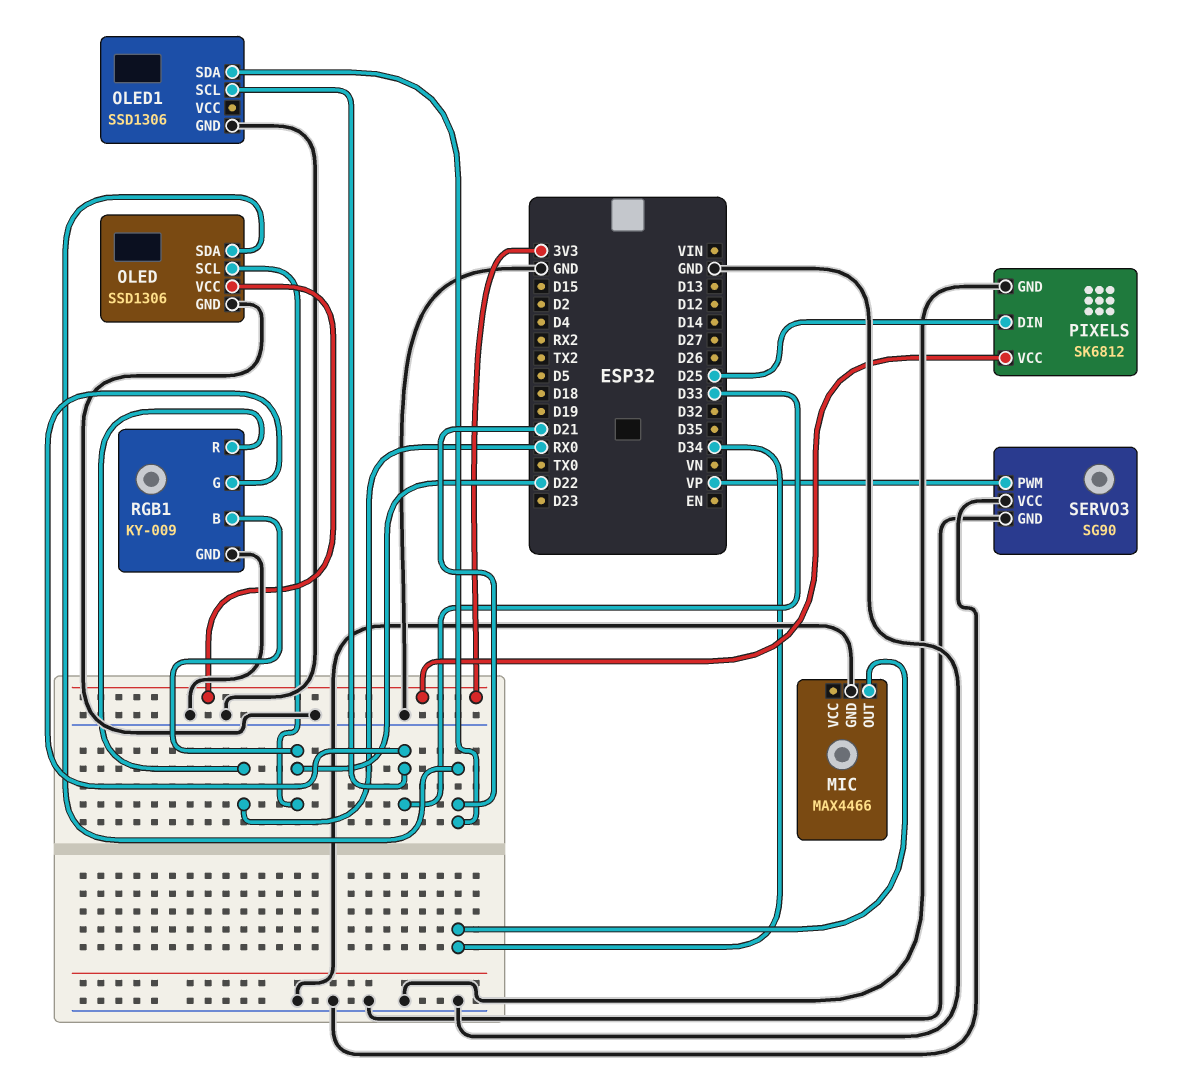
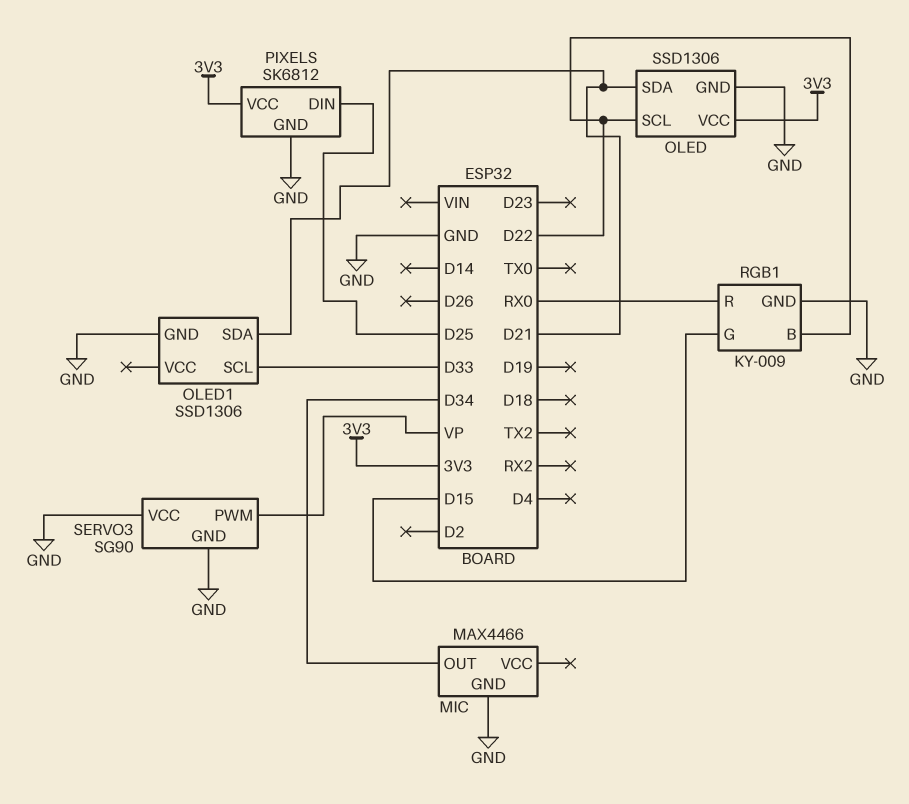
RGB1 pin G: D33 -> D15

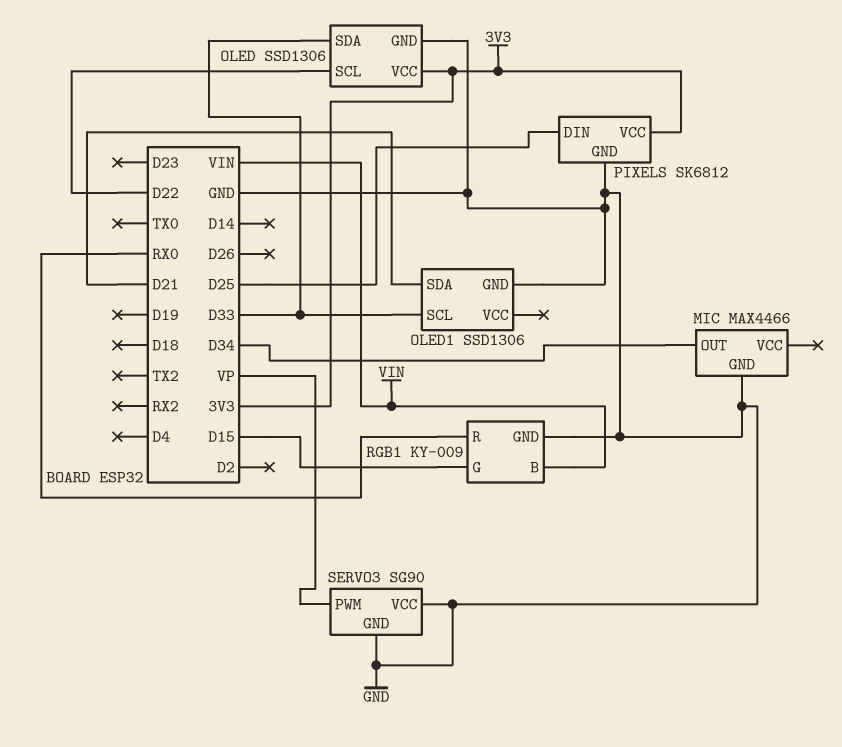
OLED pin SDA: D21 -> D33
RGB1 pin B: D22 -> VIN

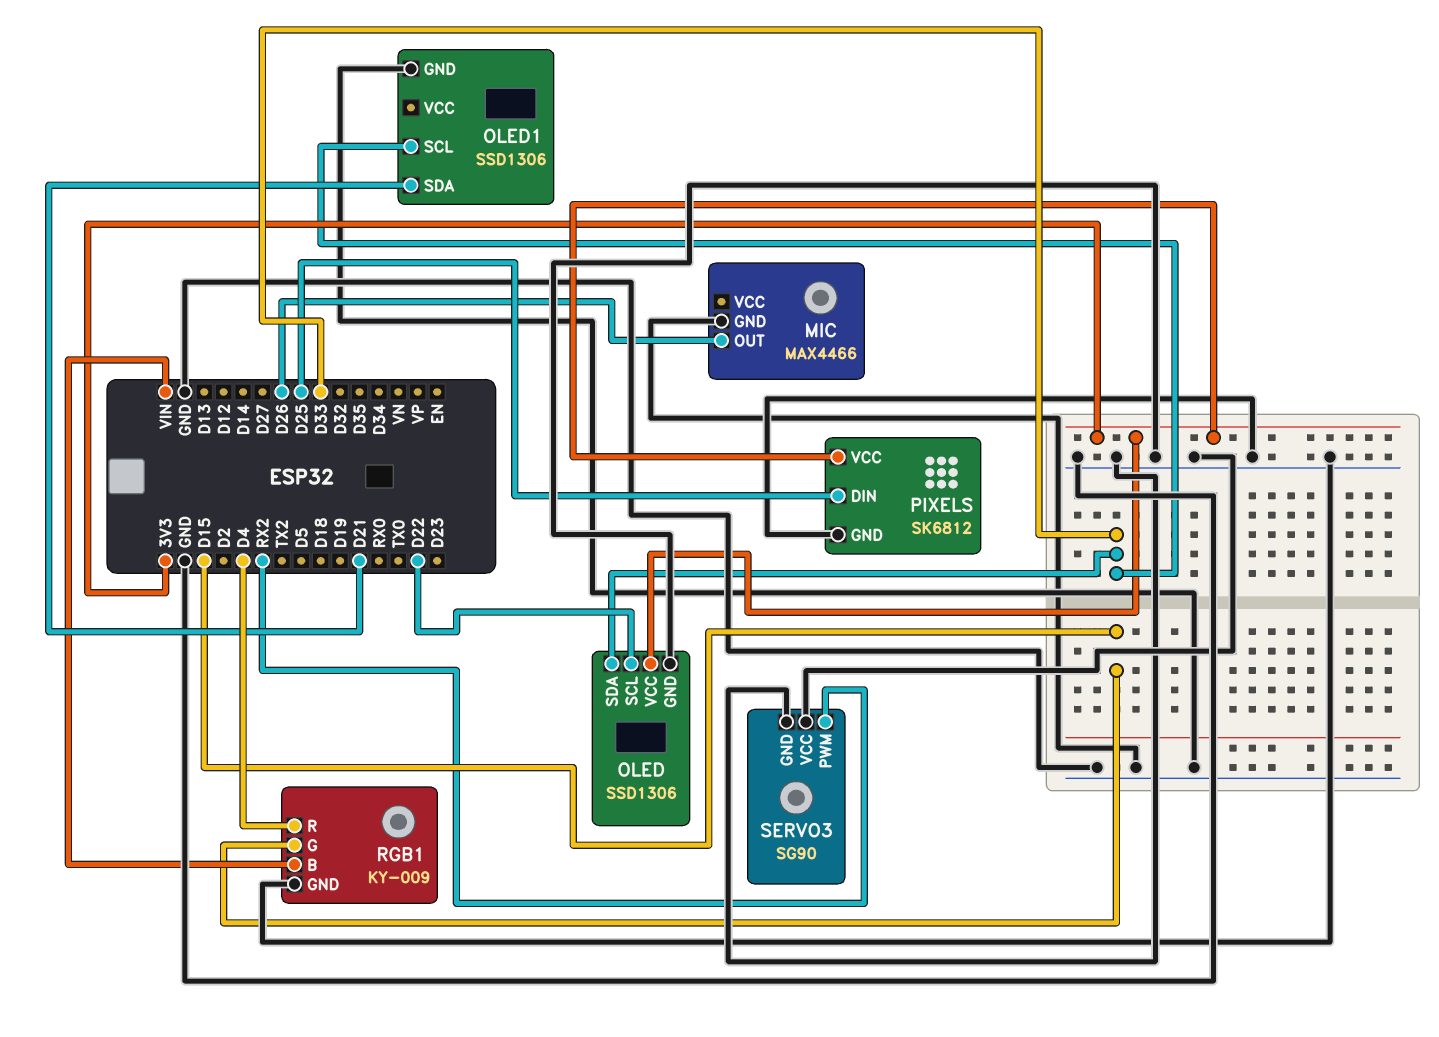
MIC pin OUT: D34 -> D26
RGB1 pin R: RX0 -> D4
SERVO3 pin PWM: VP -> RX2

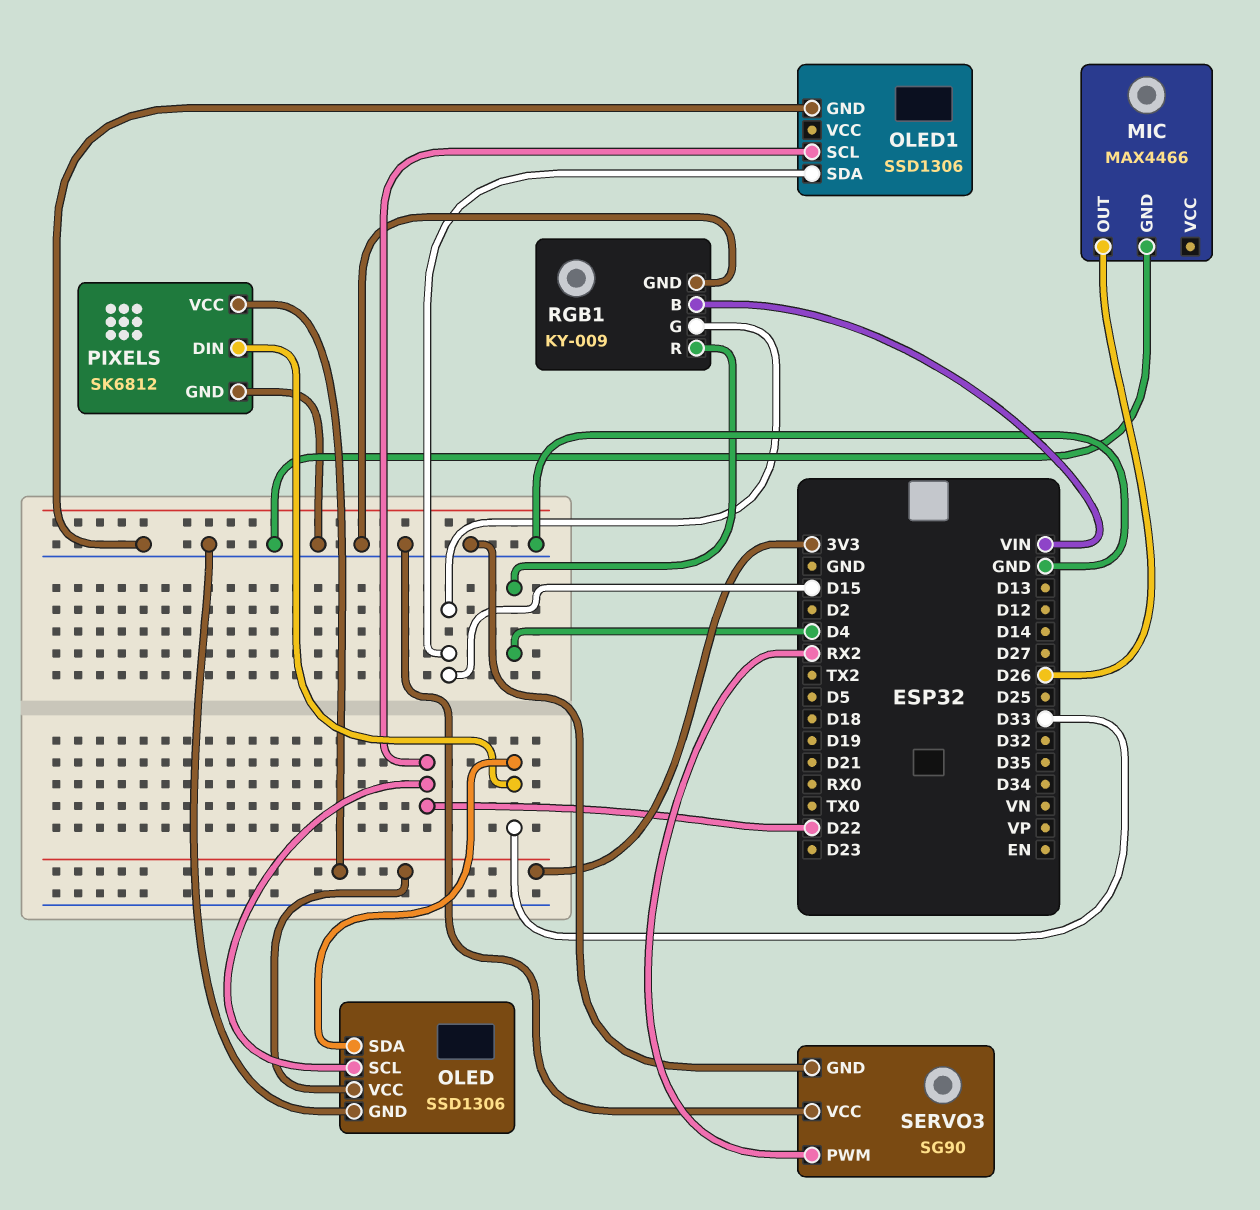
OLED1 pin SCL: D33 -> D22
OLED1 pin SDA: D21 -> D15
PIXELS pin DIN: D25 -> D33

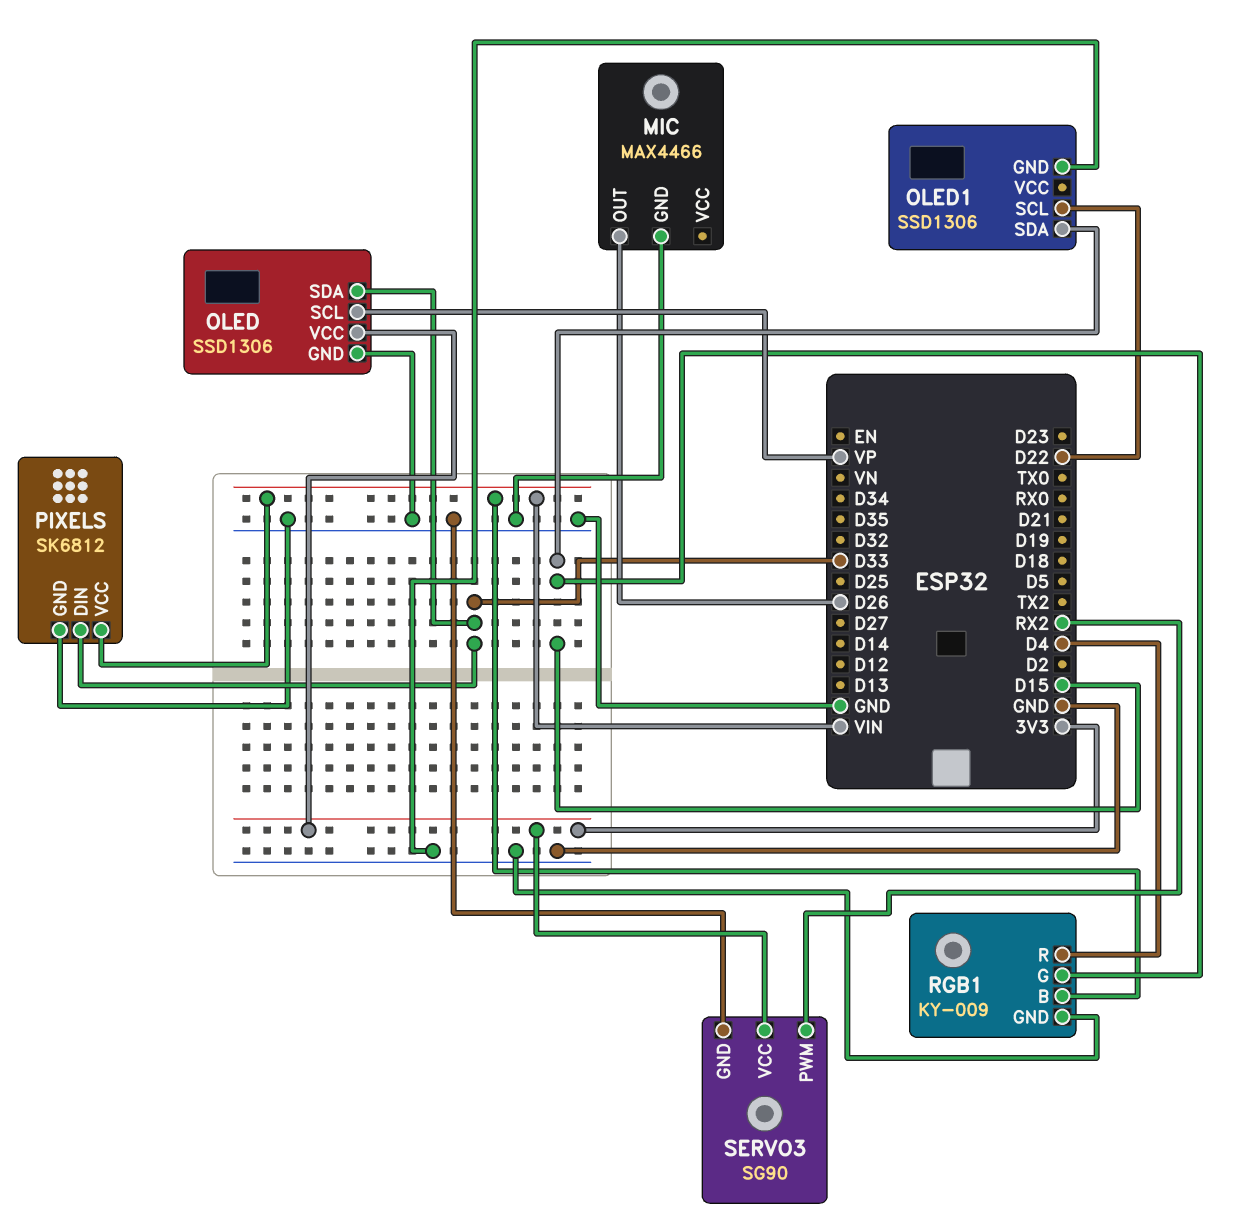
OLED pin SCL: D22 -> VP
PIXELS pin VCC: 3V3 -> VIN
SERVO3 pin VCC: GND -> 3V3

